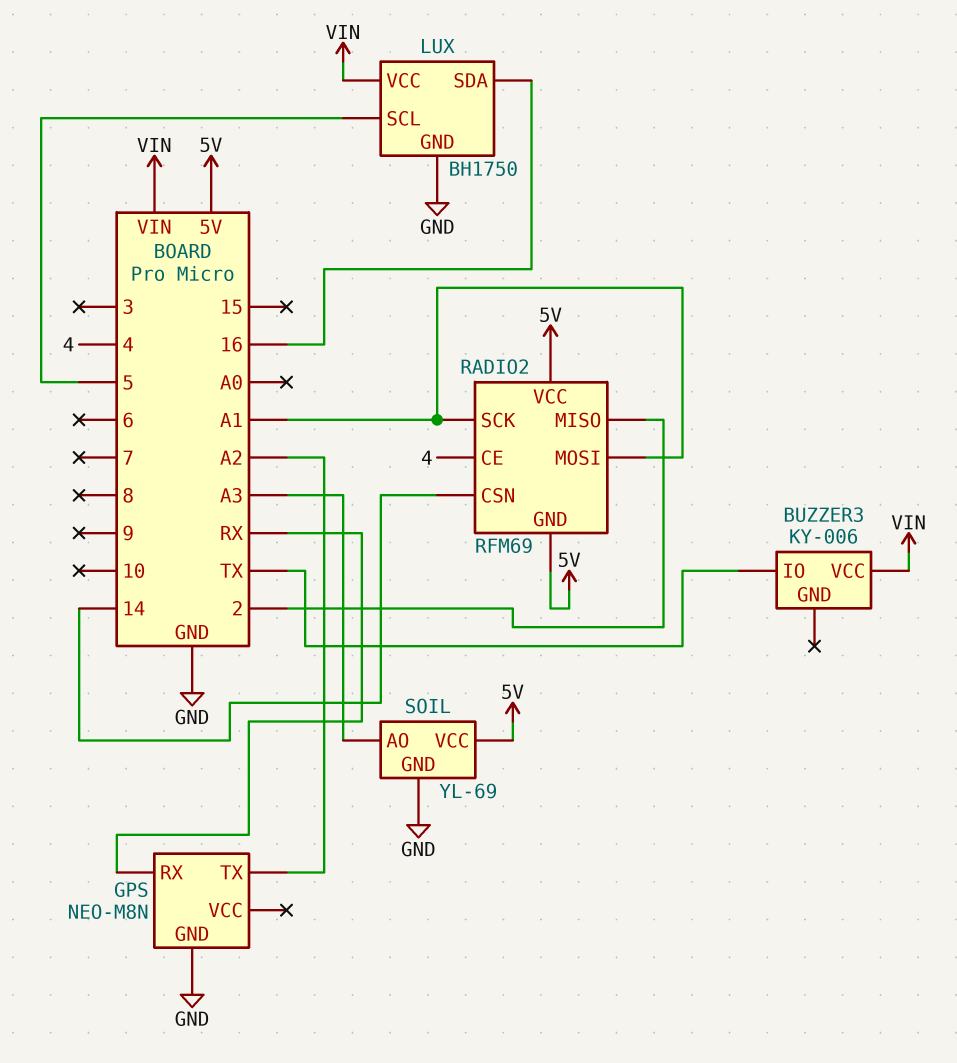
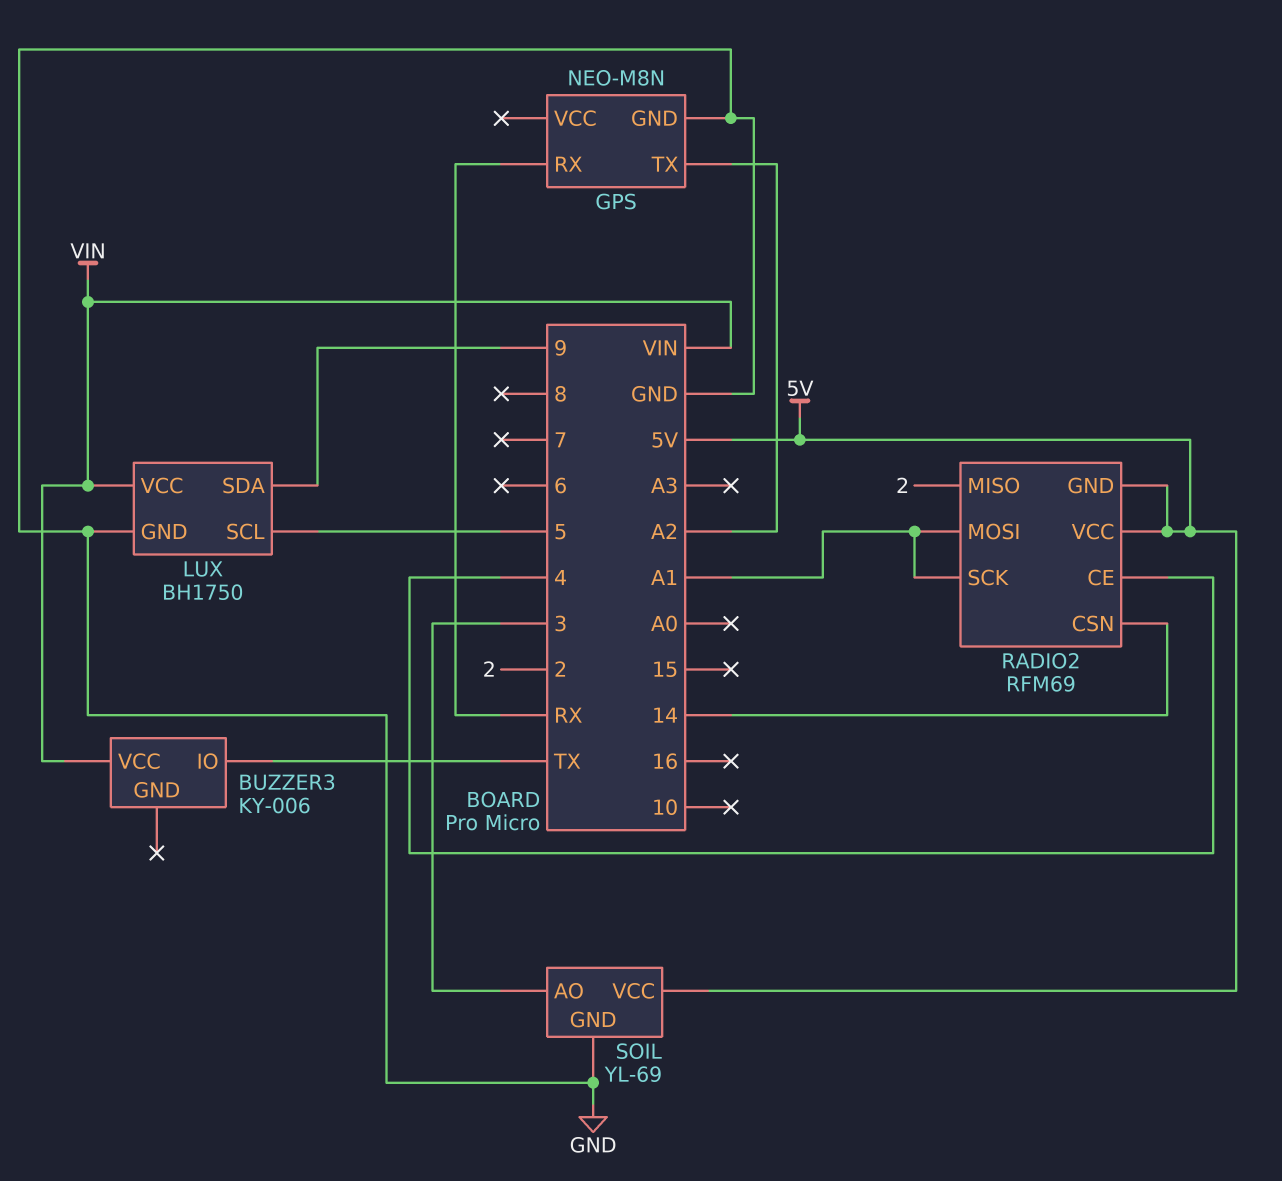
LUX pin SDA: 16 -> 9
SOIL pin AO: A3 -> 3

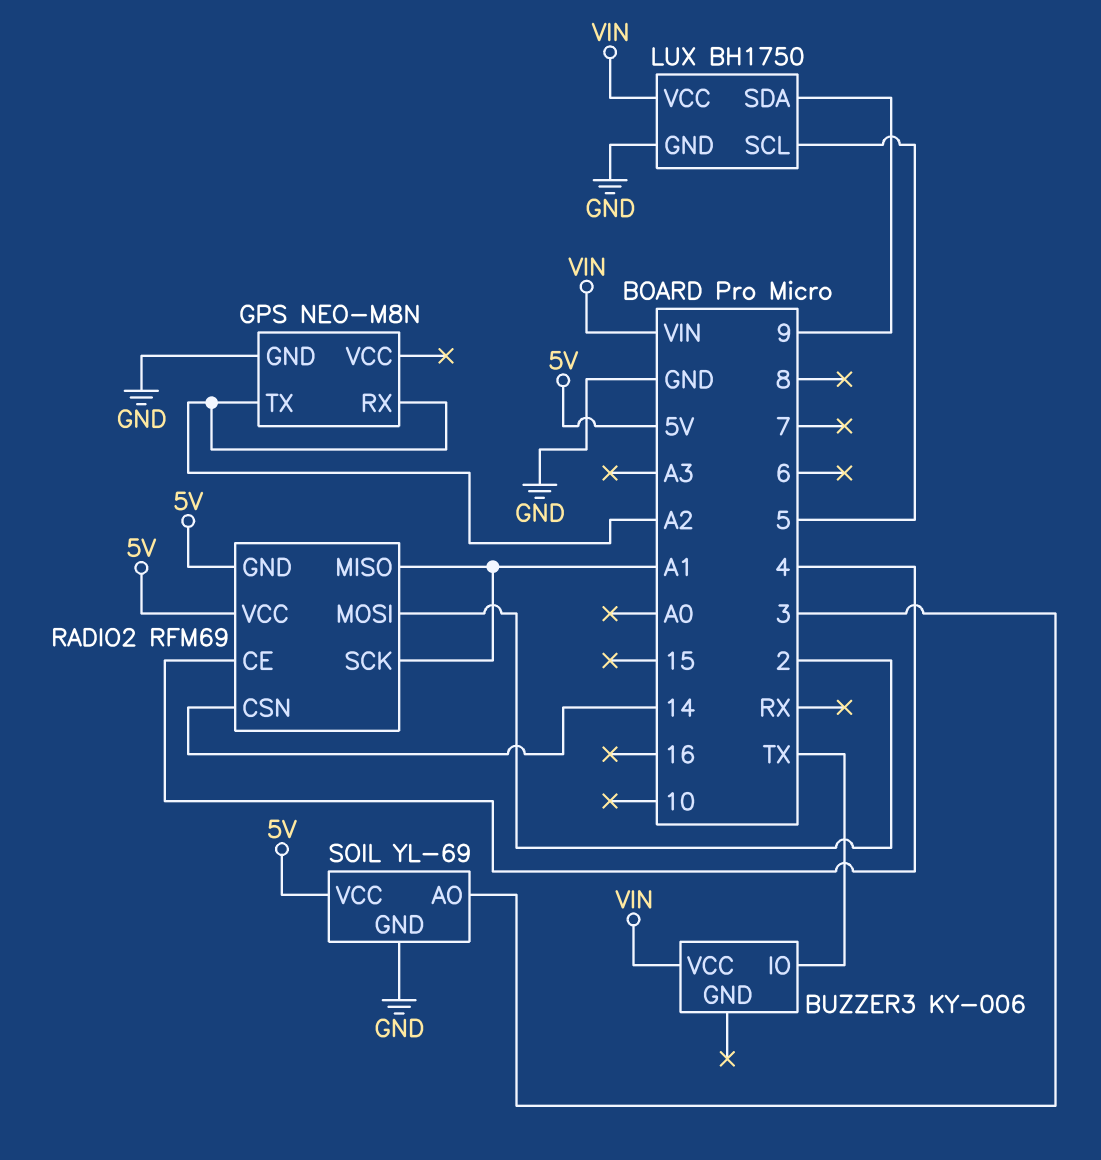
GPS pin RX: RX -> A2
RADIO2 pin MISO: 2 -> A1
RADIO2 pin MOSI: A1 -> 2

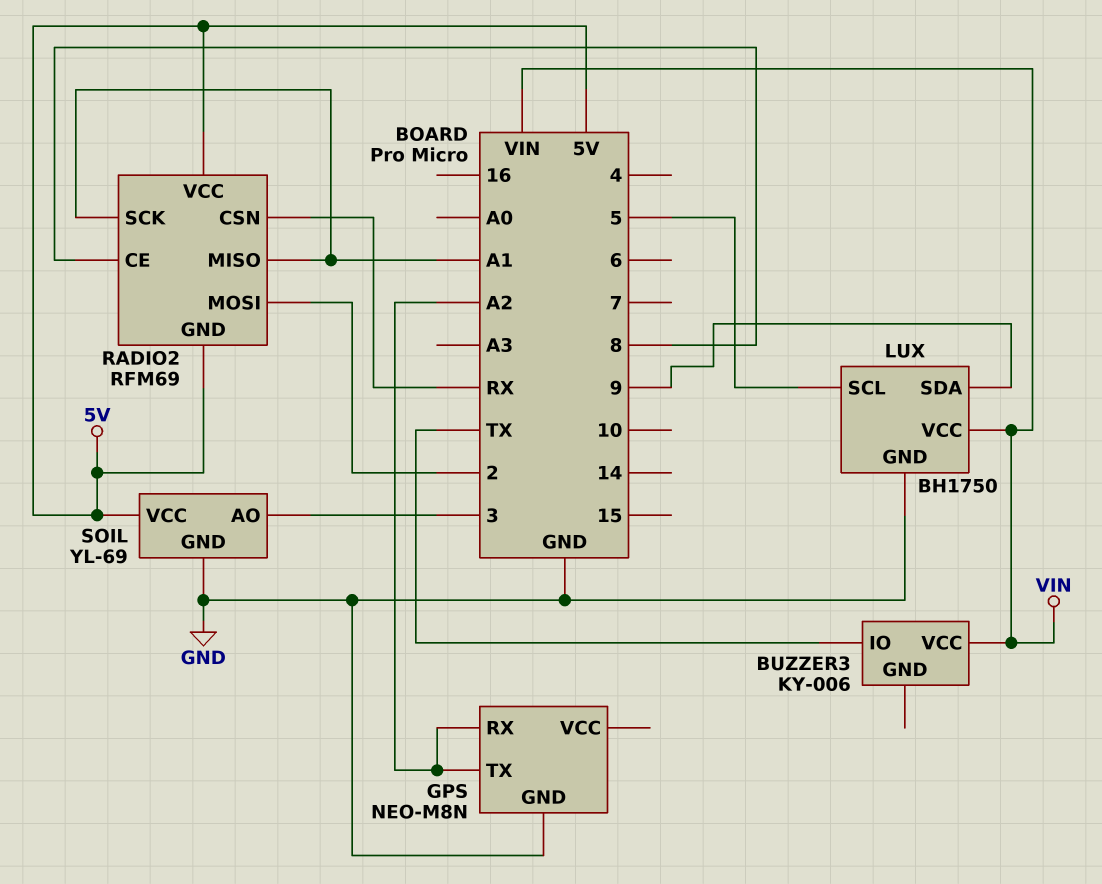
RADIO2 pin CE: 4 -> 8
RADIO2 pin CSN: 14 -> RX

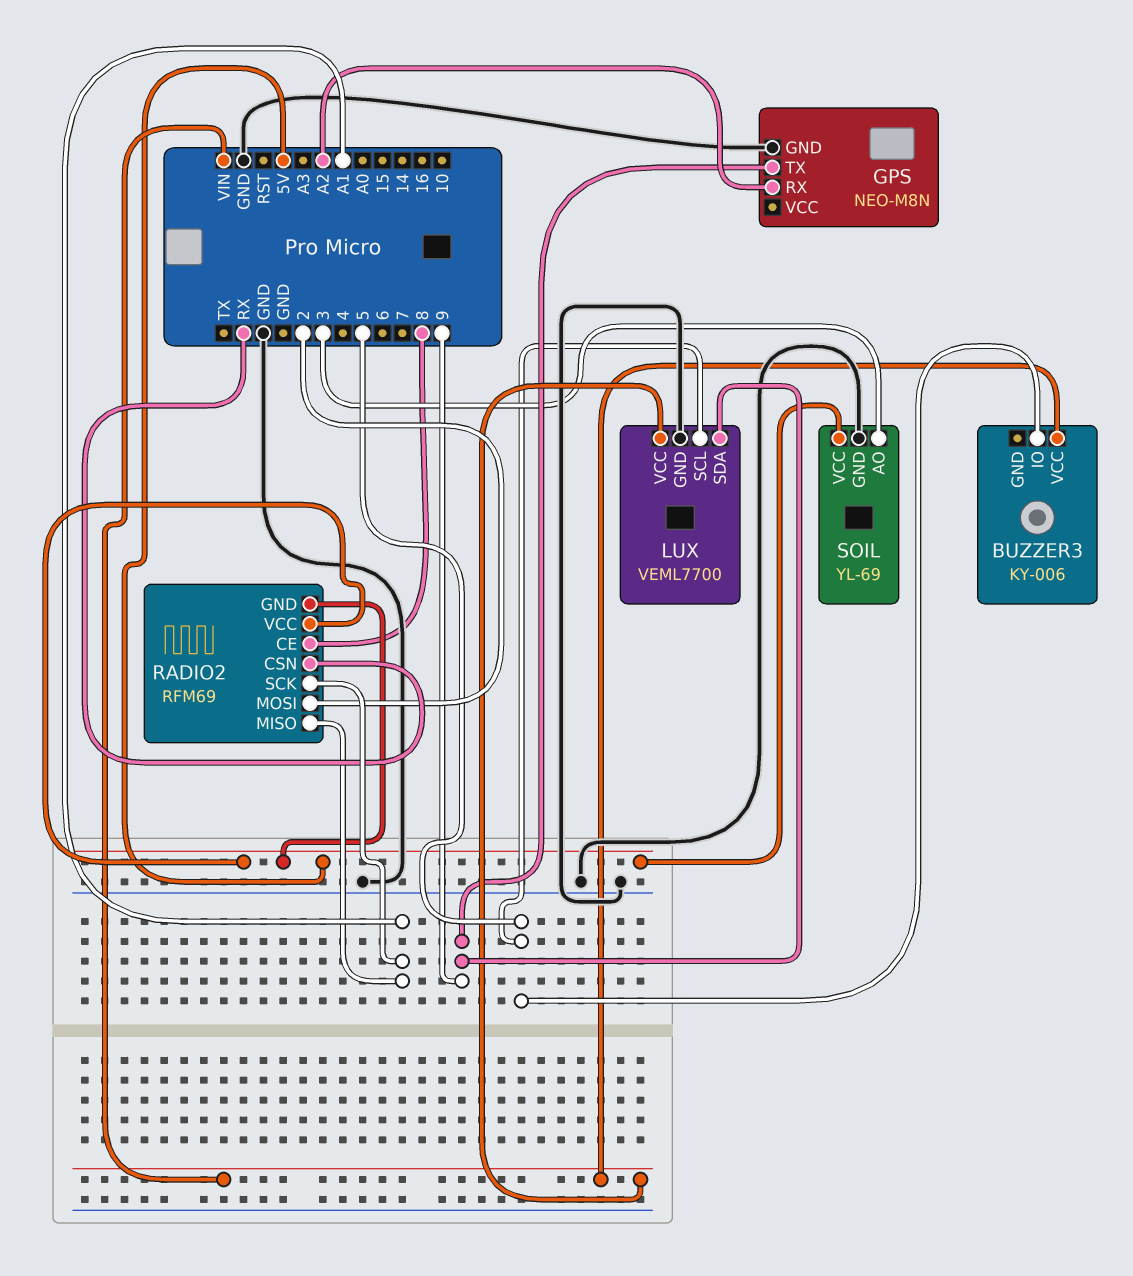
BUZZER3 pin IO: TX -> 5
GPS pin TX: A2 -> 9
LUX: BH1750 -> VEML7700

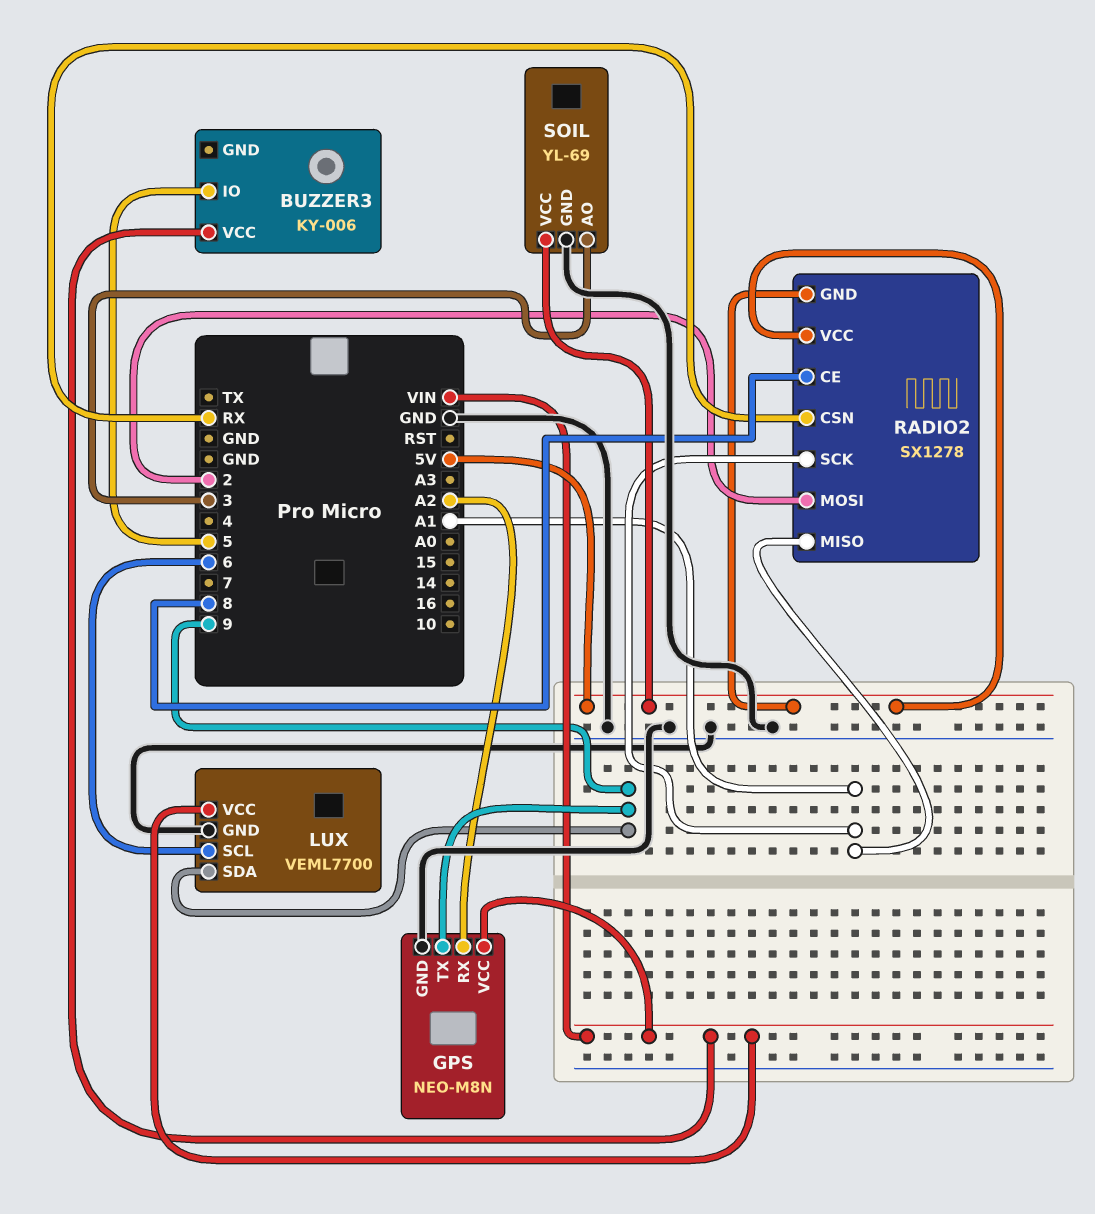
GPS pin VCC: none -> VIN
LUX pin SCL: 5 -> 6
RADIO2: RFM69 -> SX1278

